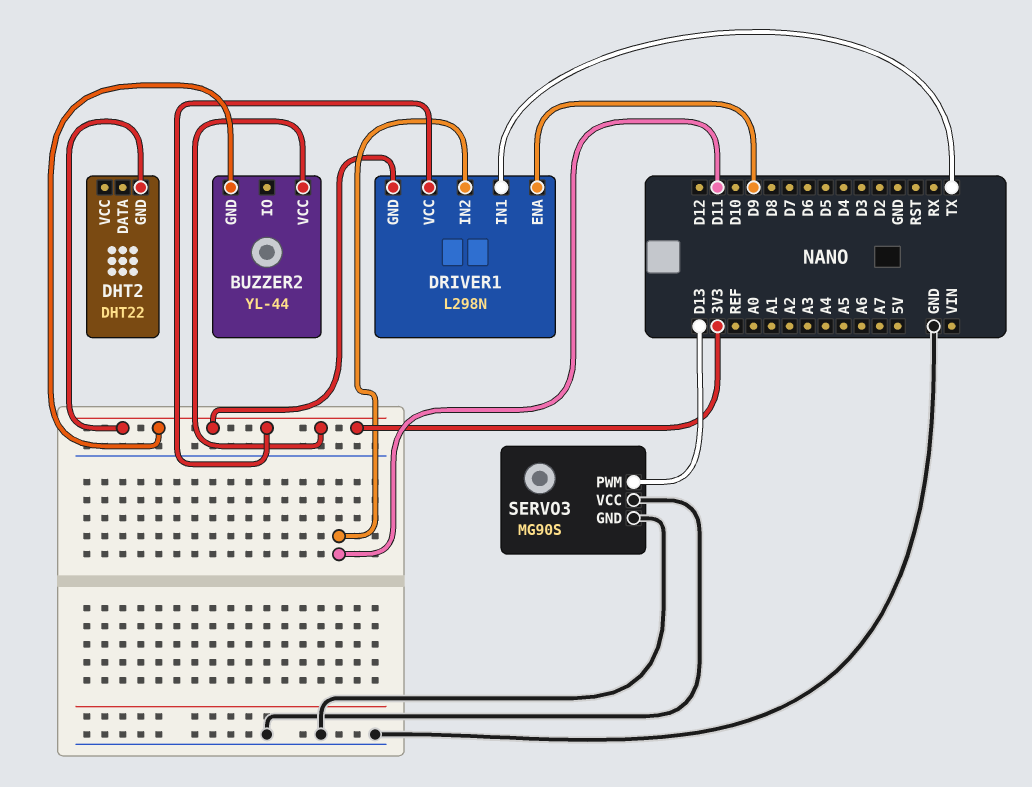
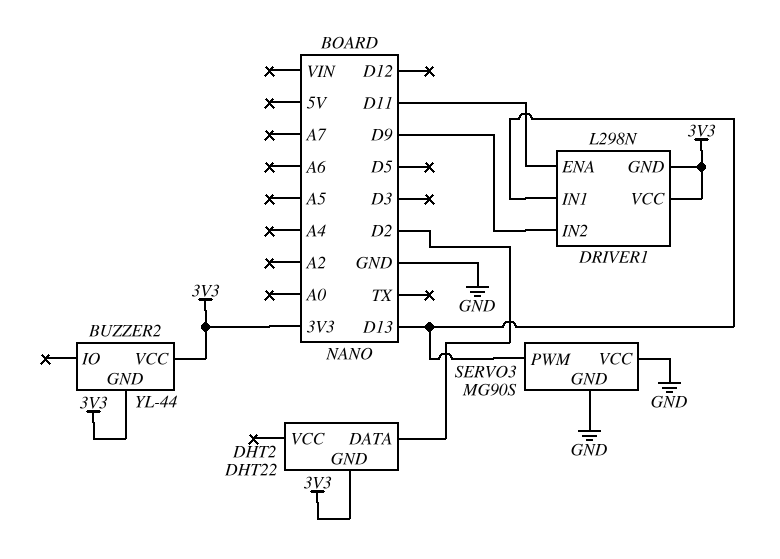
DHT2 pin DATA: none -> D2
DRIVER1 pin ENA: D9 -> D11
DRIVER1 pin IN1: TX -> D13
DRIVER1 pin IN2: D11 -> D9

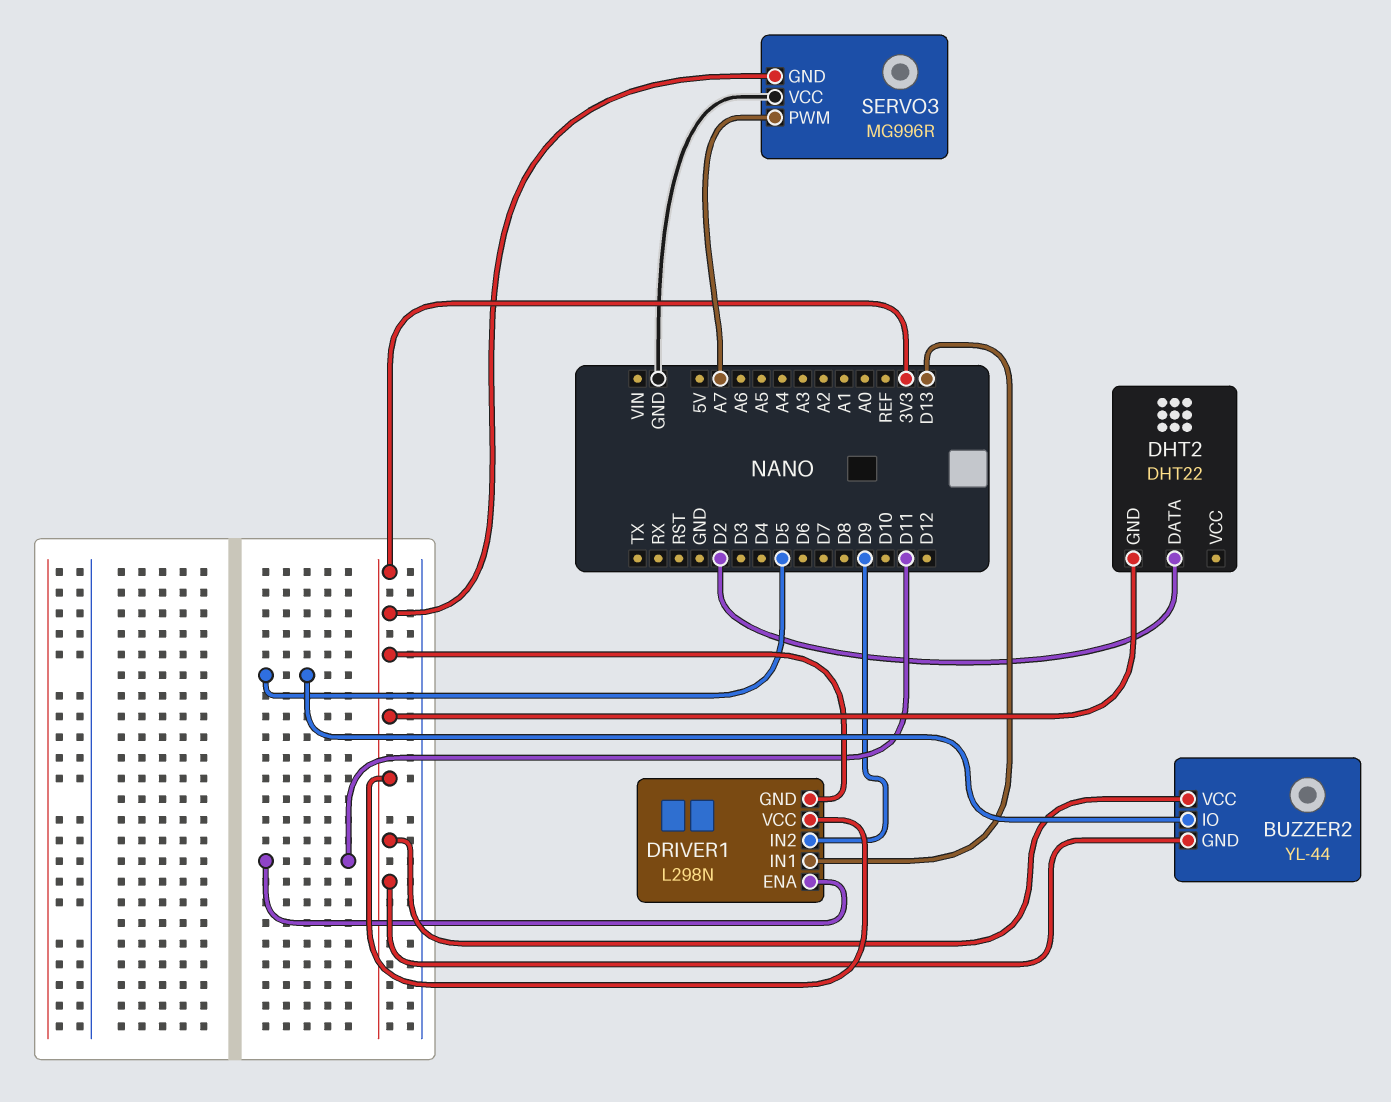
BUZZER2 pin IO: none -> D5
SERVO3: MG90S -> MG996R
SERVO3 pin GND: GND -> 3V3
SERVO3 pin PWM: D13 -> A7

